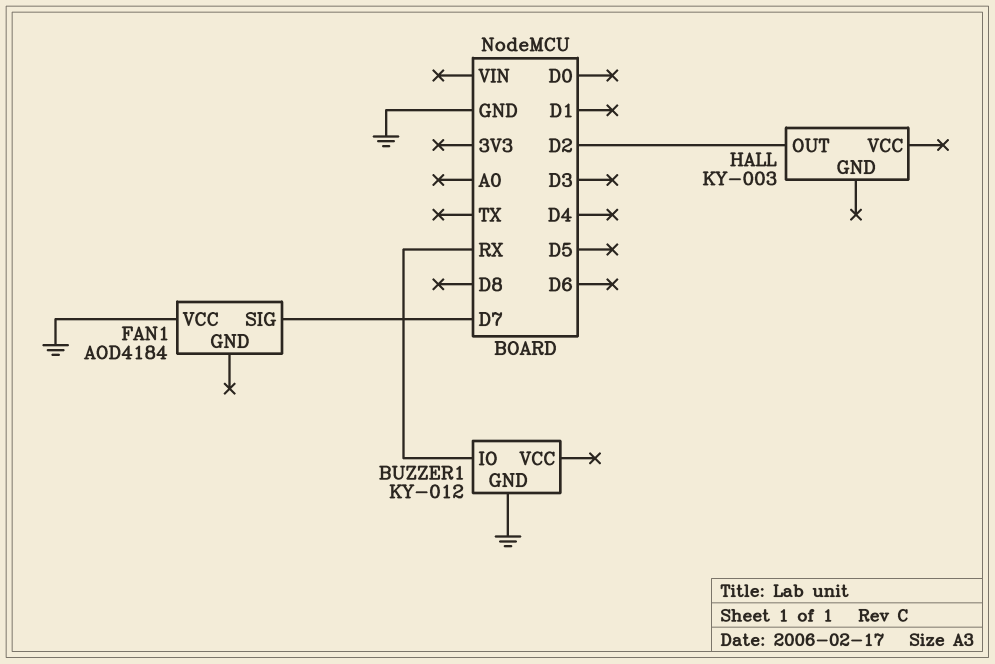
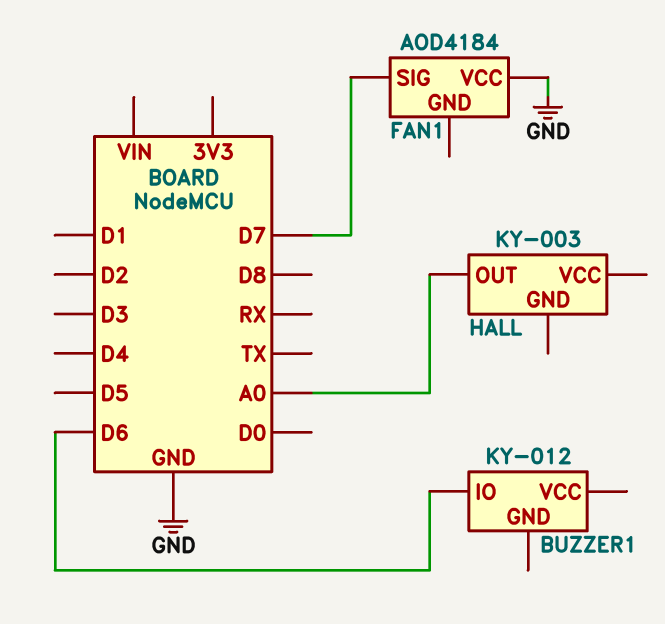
BUZZER1 pin GND: GND -> none
BUZZER1 pin IO: RX -> D6
HALL pin OUT: D2 -> A0

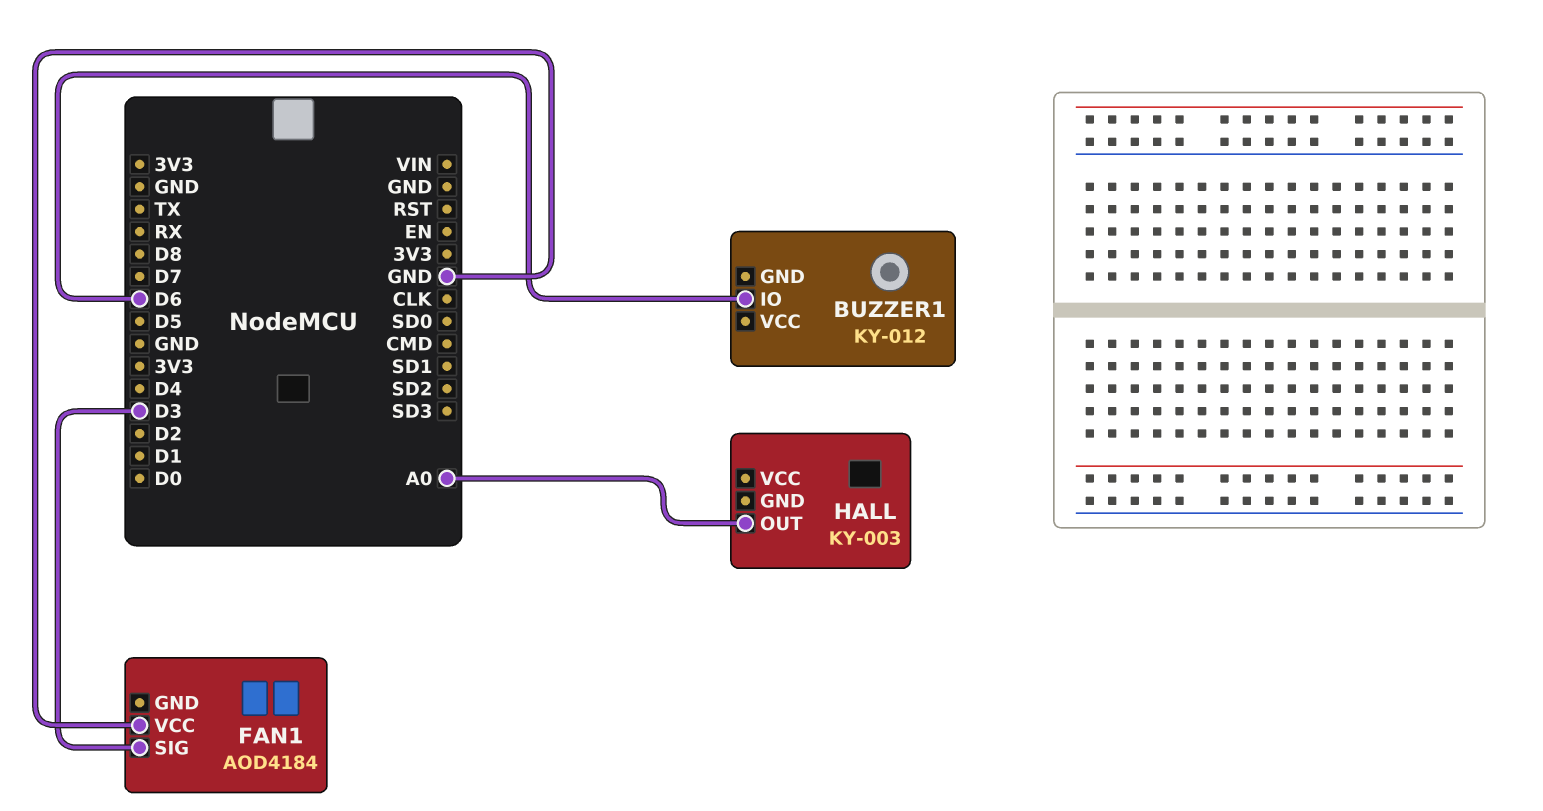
FAN1 pin SIG: D7 -> D3

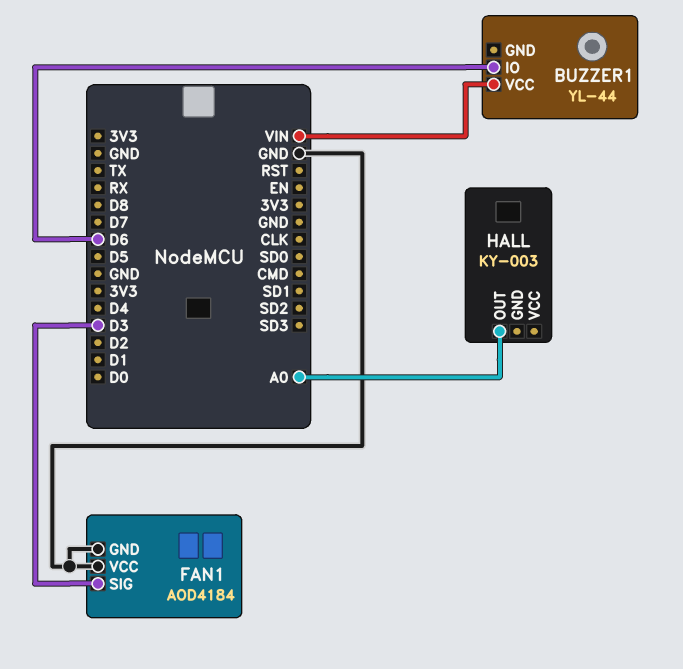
BUZZER1: KY-012 -> YL-44
BUZZER1 pin VCC: none -> VIN
FAN1 pin GND: none -> GND

